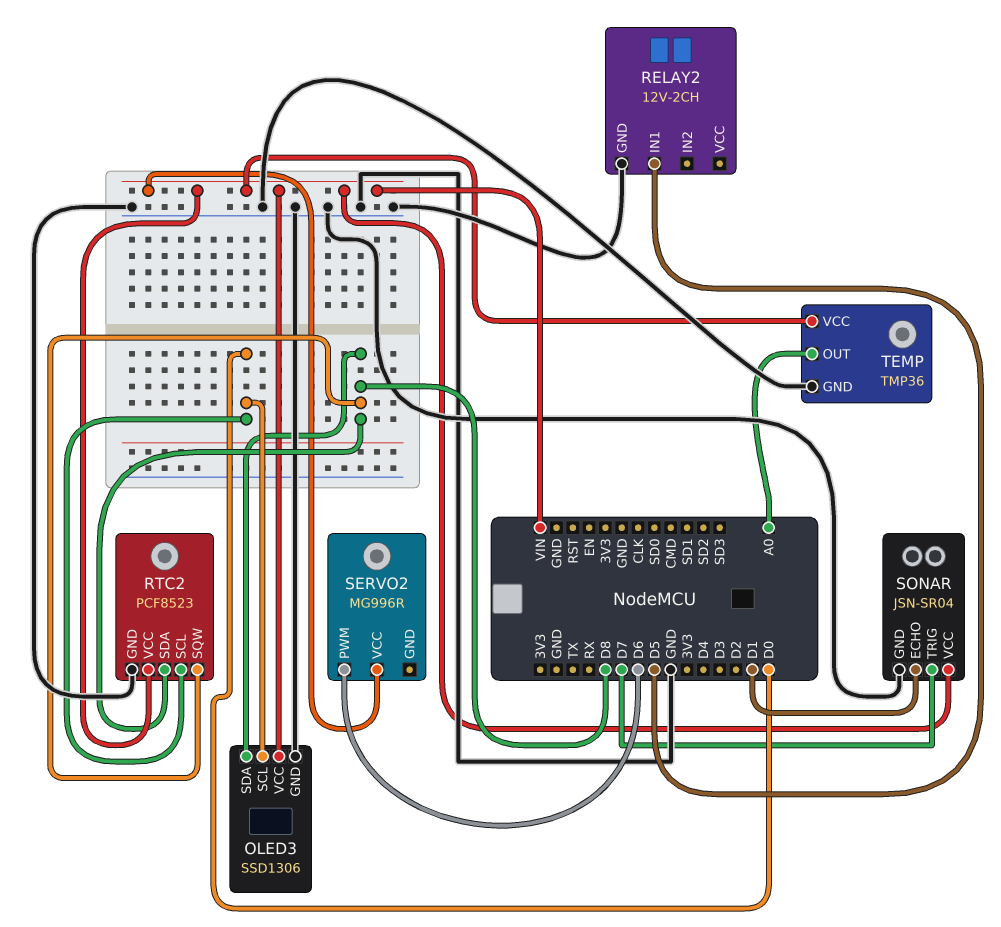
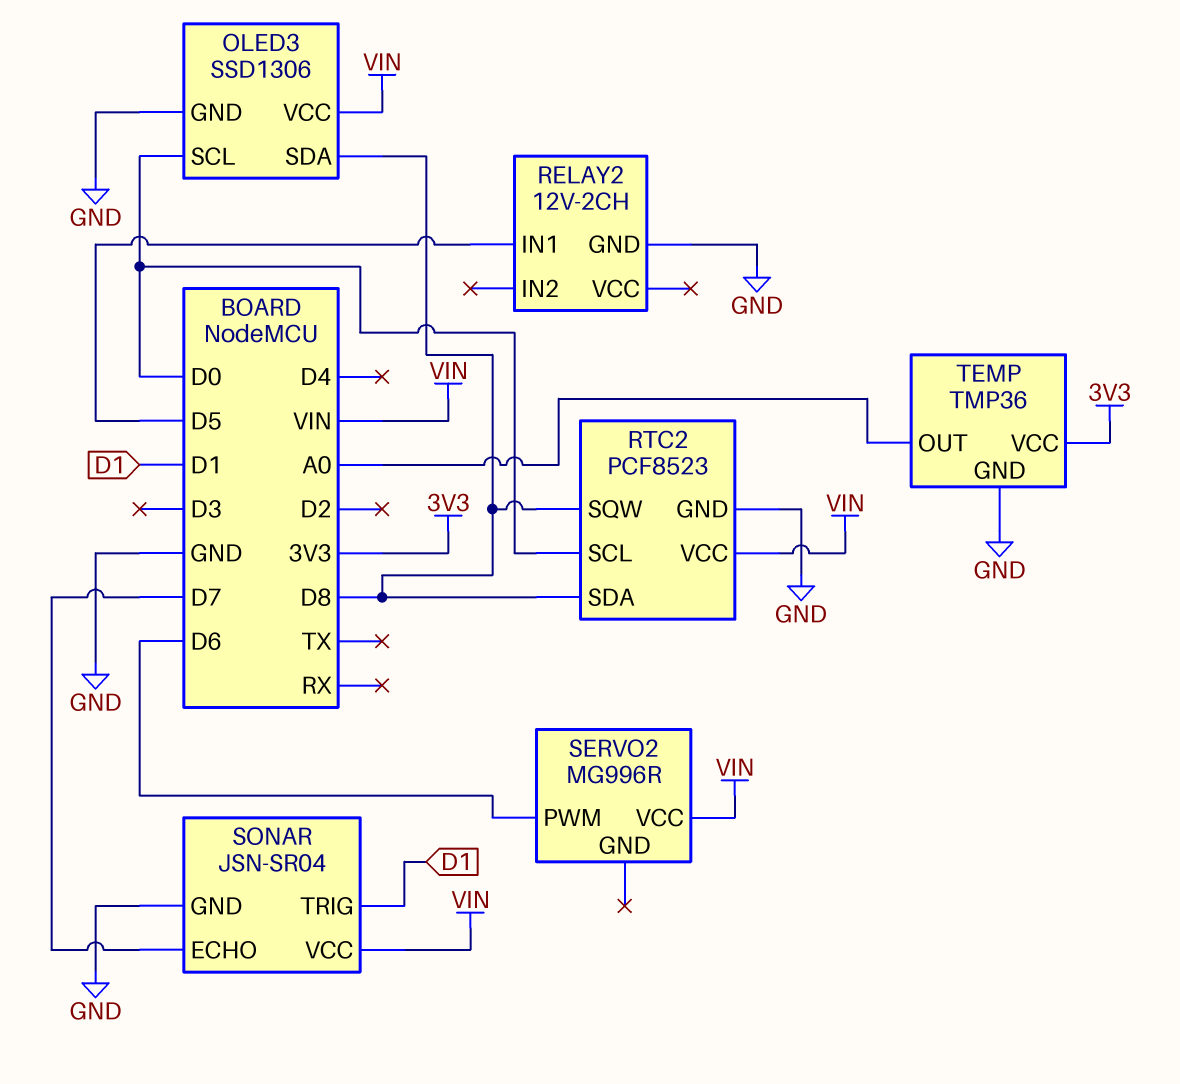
SONAR pin ECHO: D1 -> D7
SONAR pin TRIG: D7 -> D1
TEMP pin VCC: VIN -> 3V3

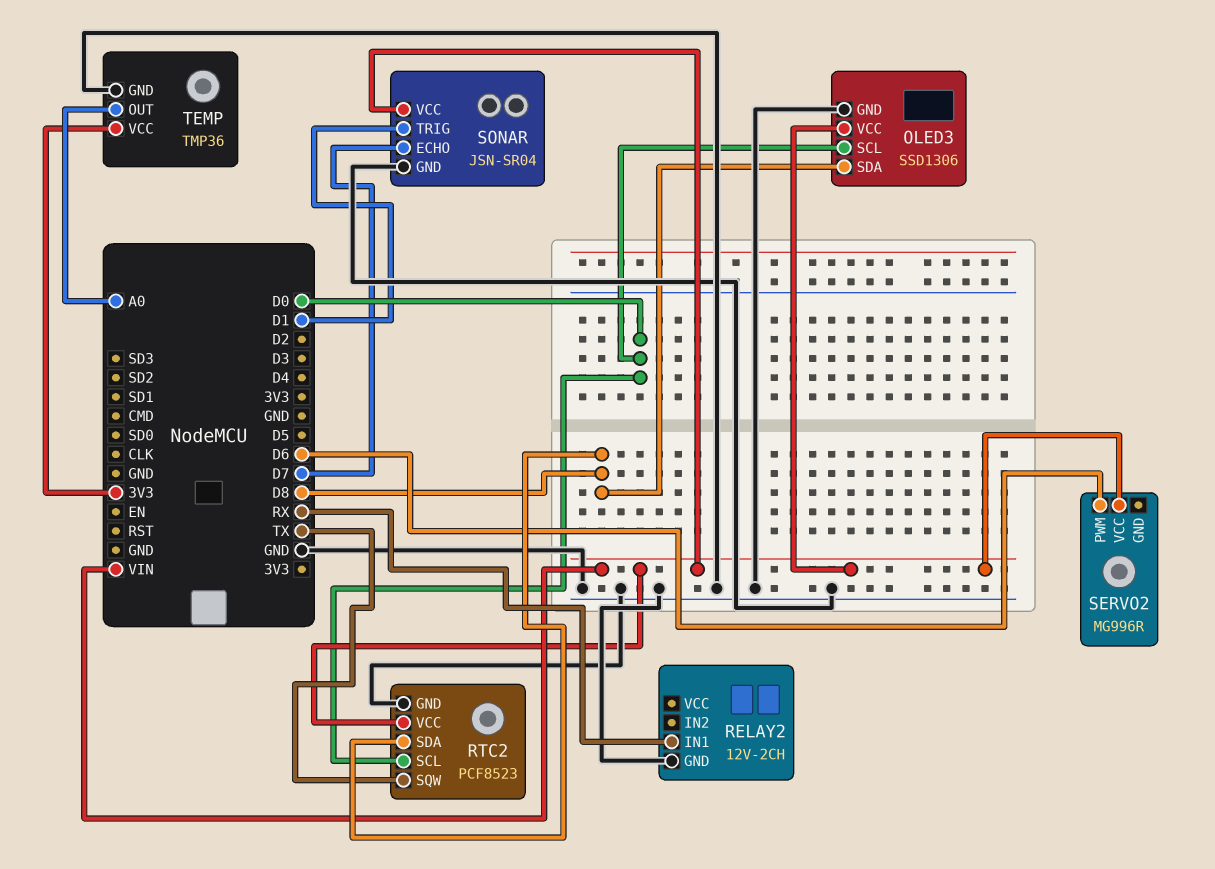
RELAY2 pin IN1: D5 -> RX
RTC2 pin SQW: D8 -> TX

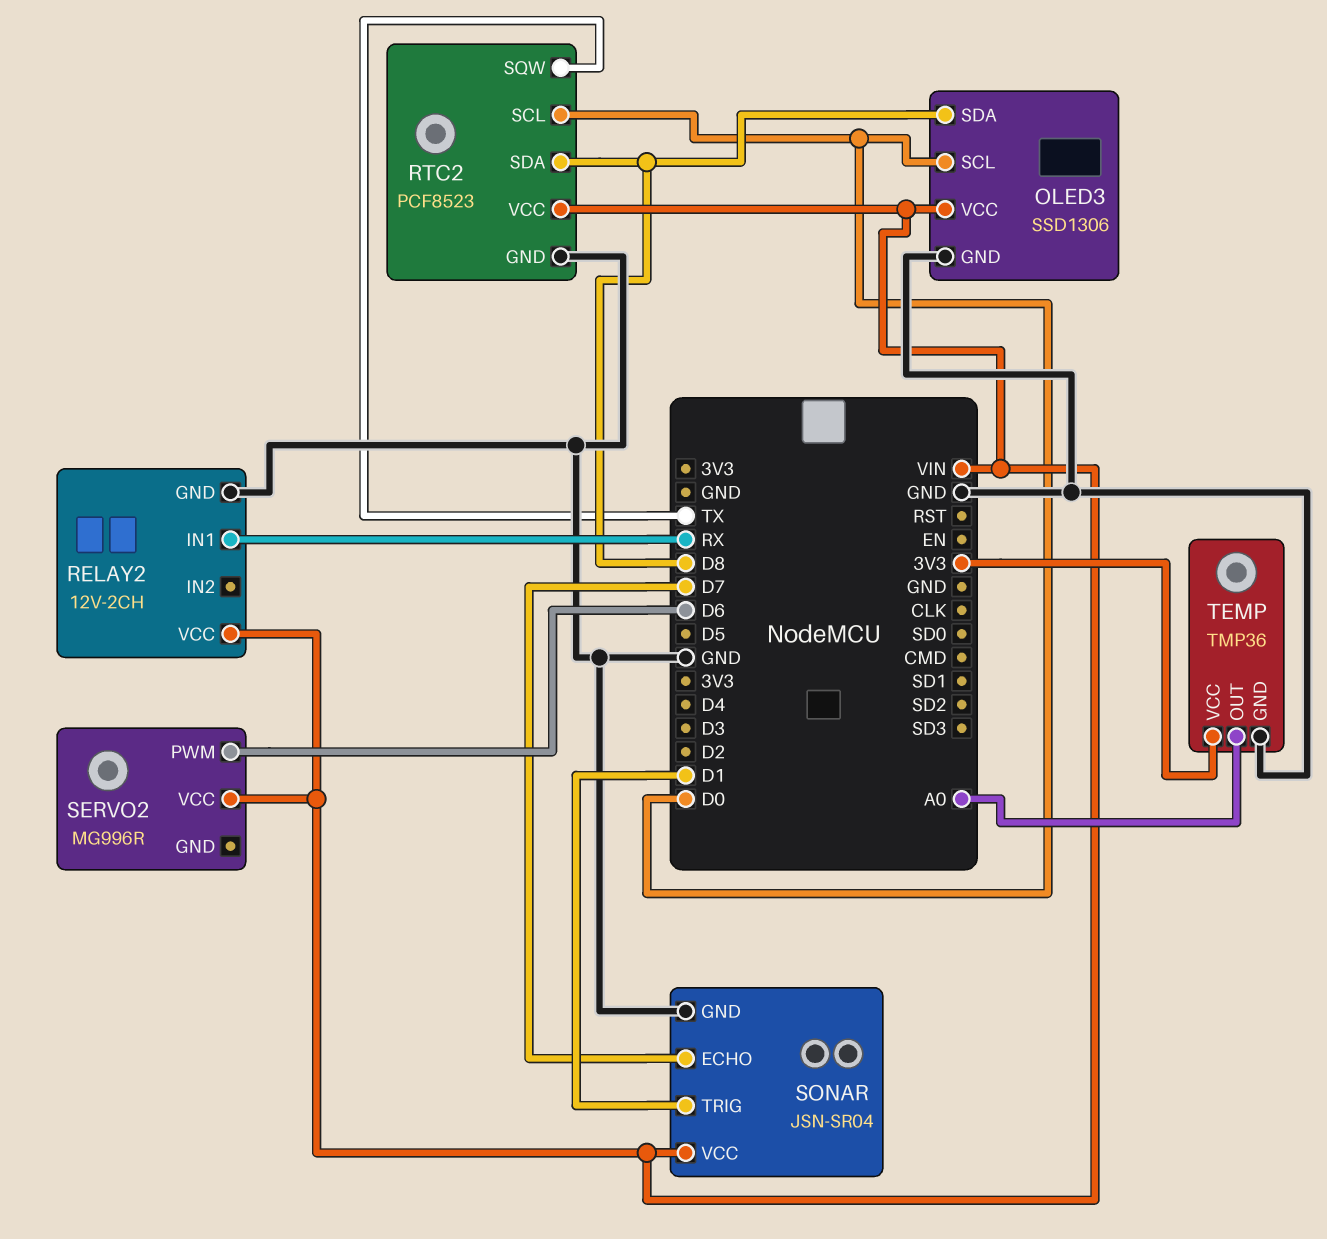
RELAY2 pin VCC: none -> VIN

